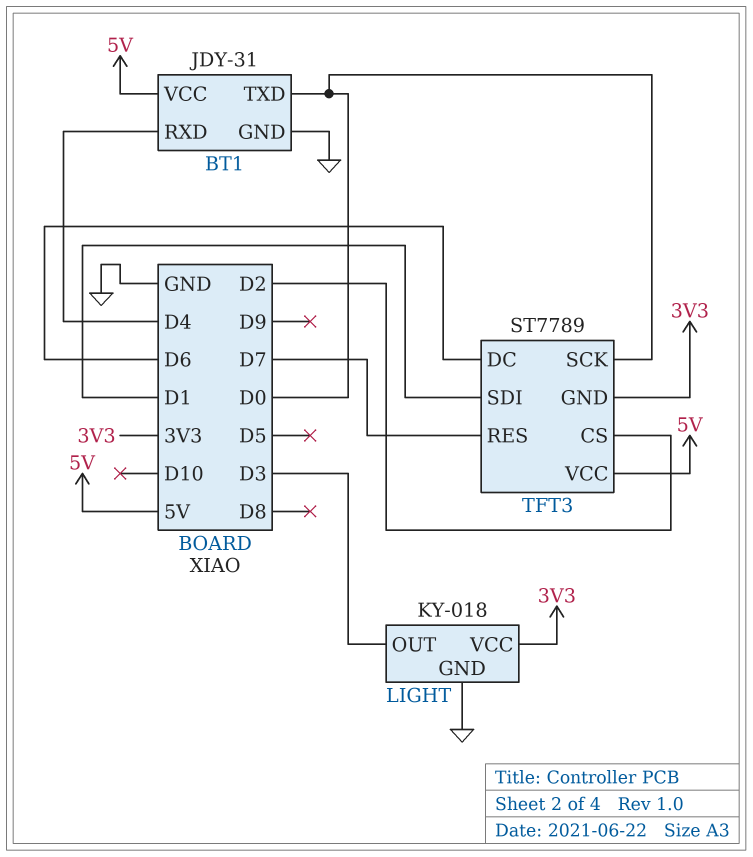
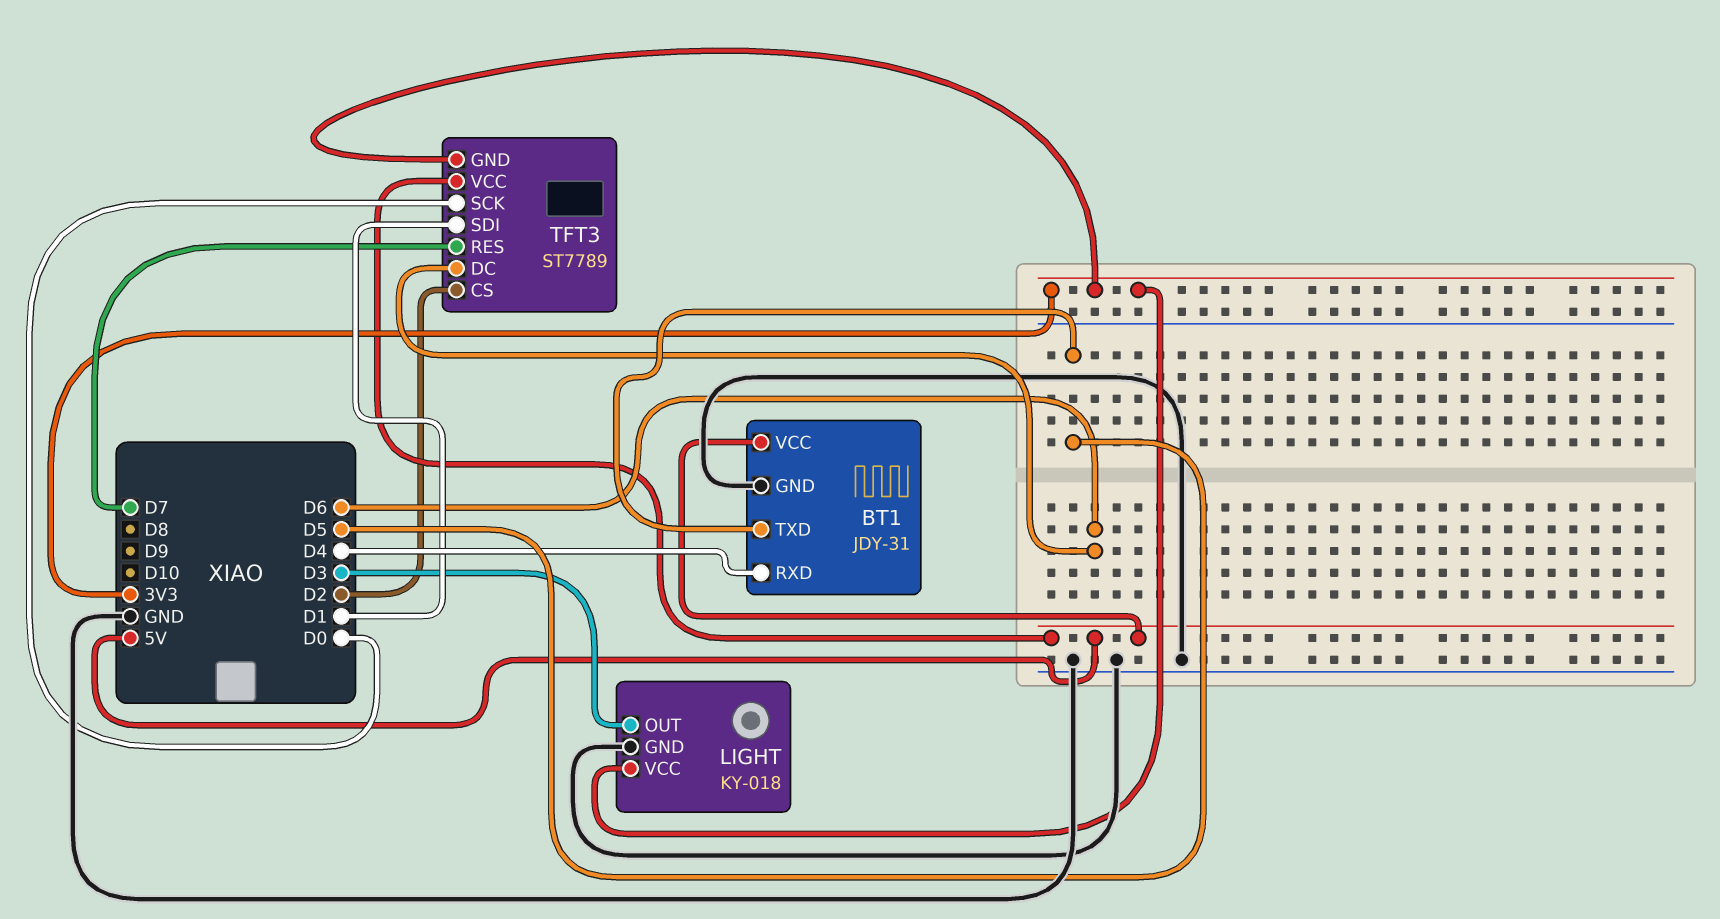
BT1 pin TXD: D0 -> D5

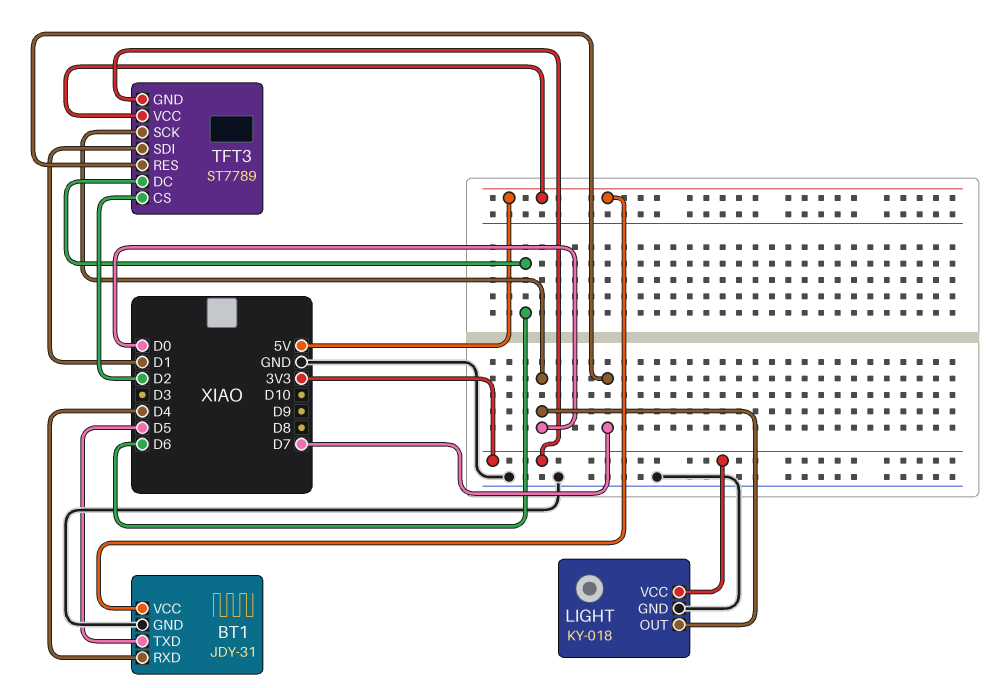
LIGHT pin OUT: D3 -> D0

